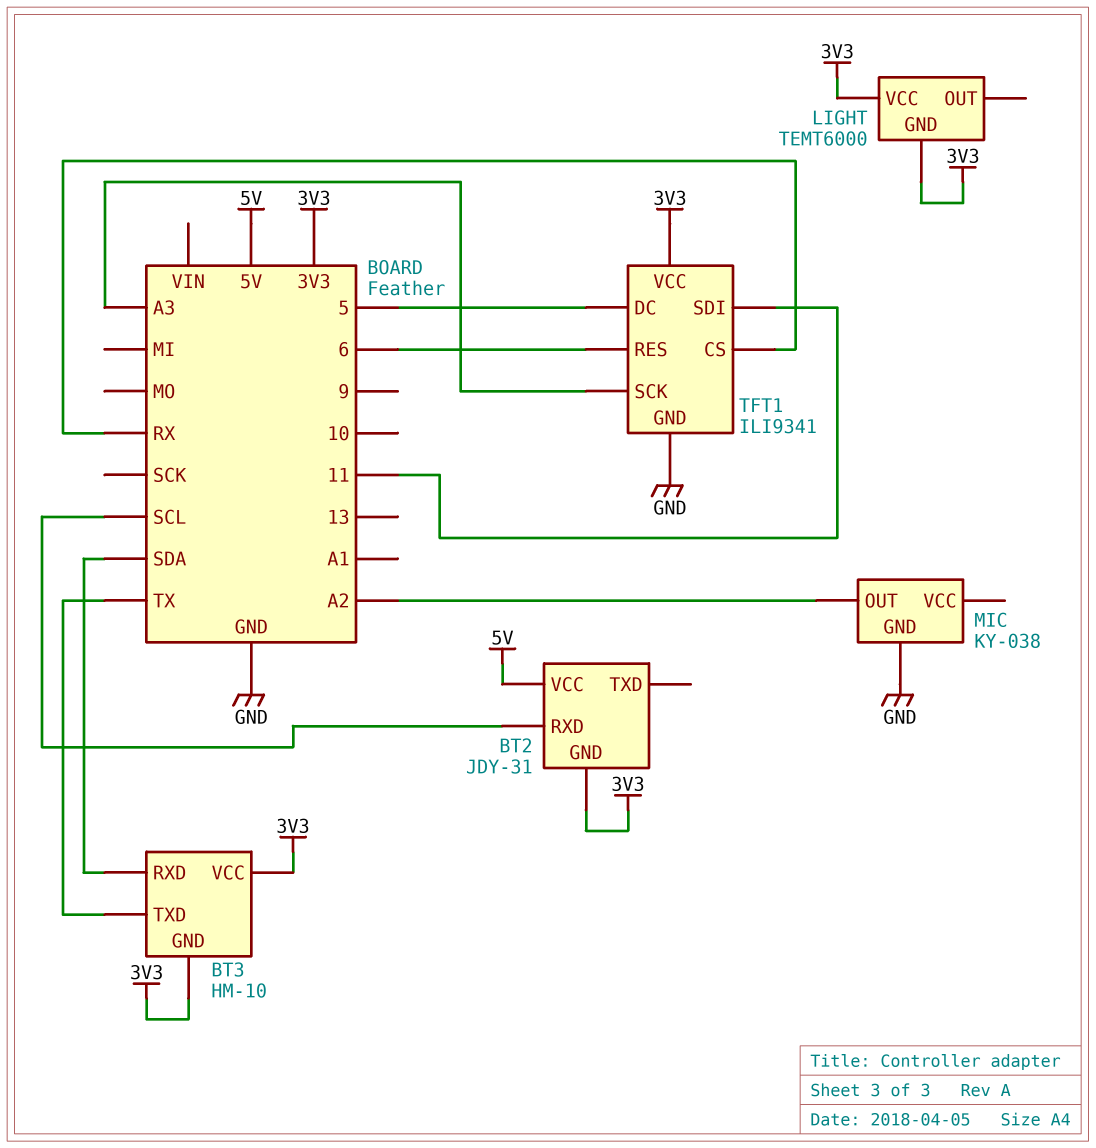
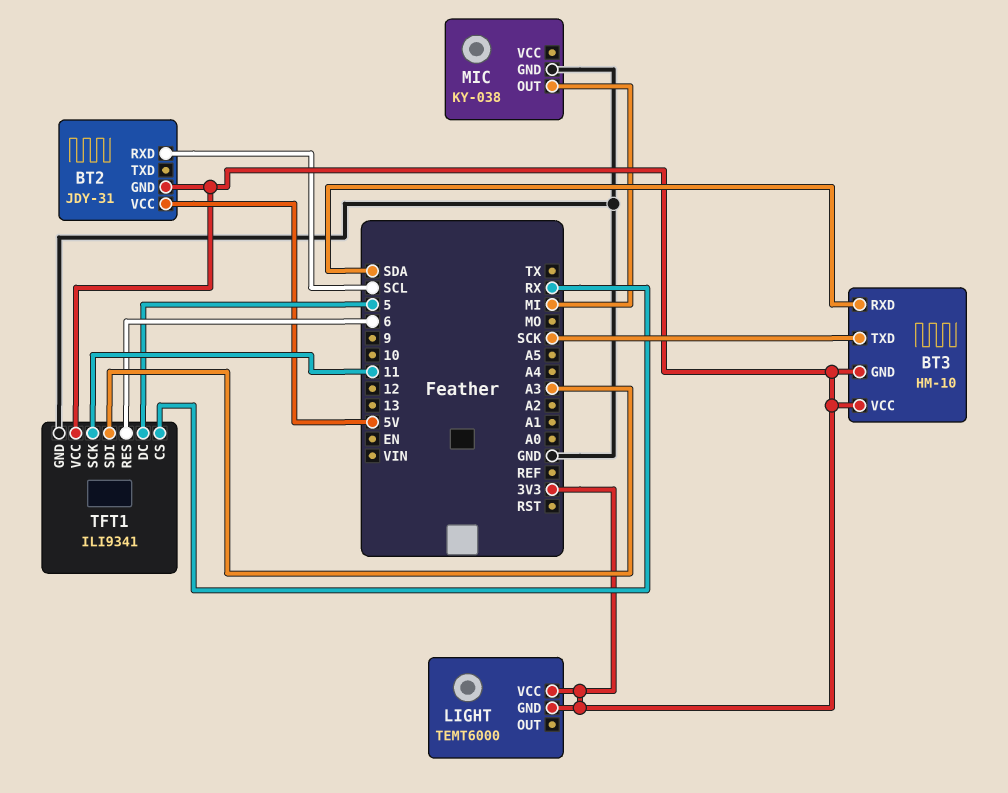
BT3 pin TXD: TX -> SCK
MIC pin OUT: A2 -> MI
TFT1 pin SCK: A3 -> 11
TFT1 pin SDI: 11 -> A3

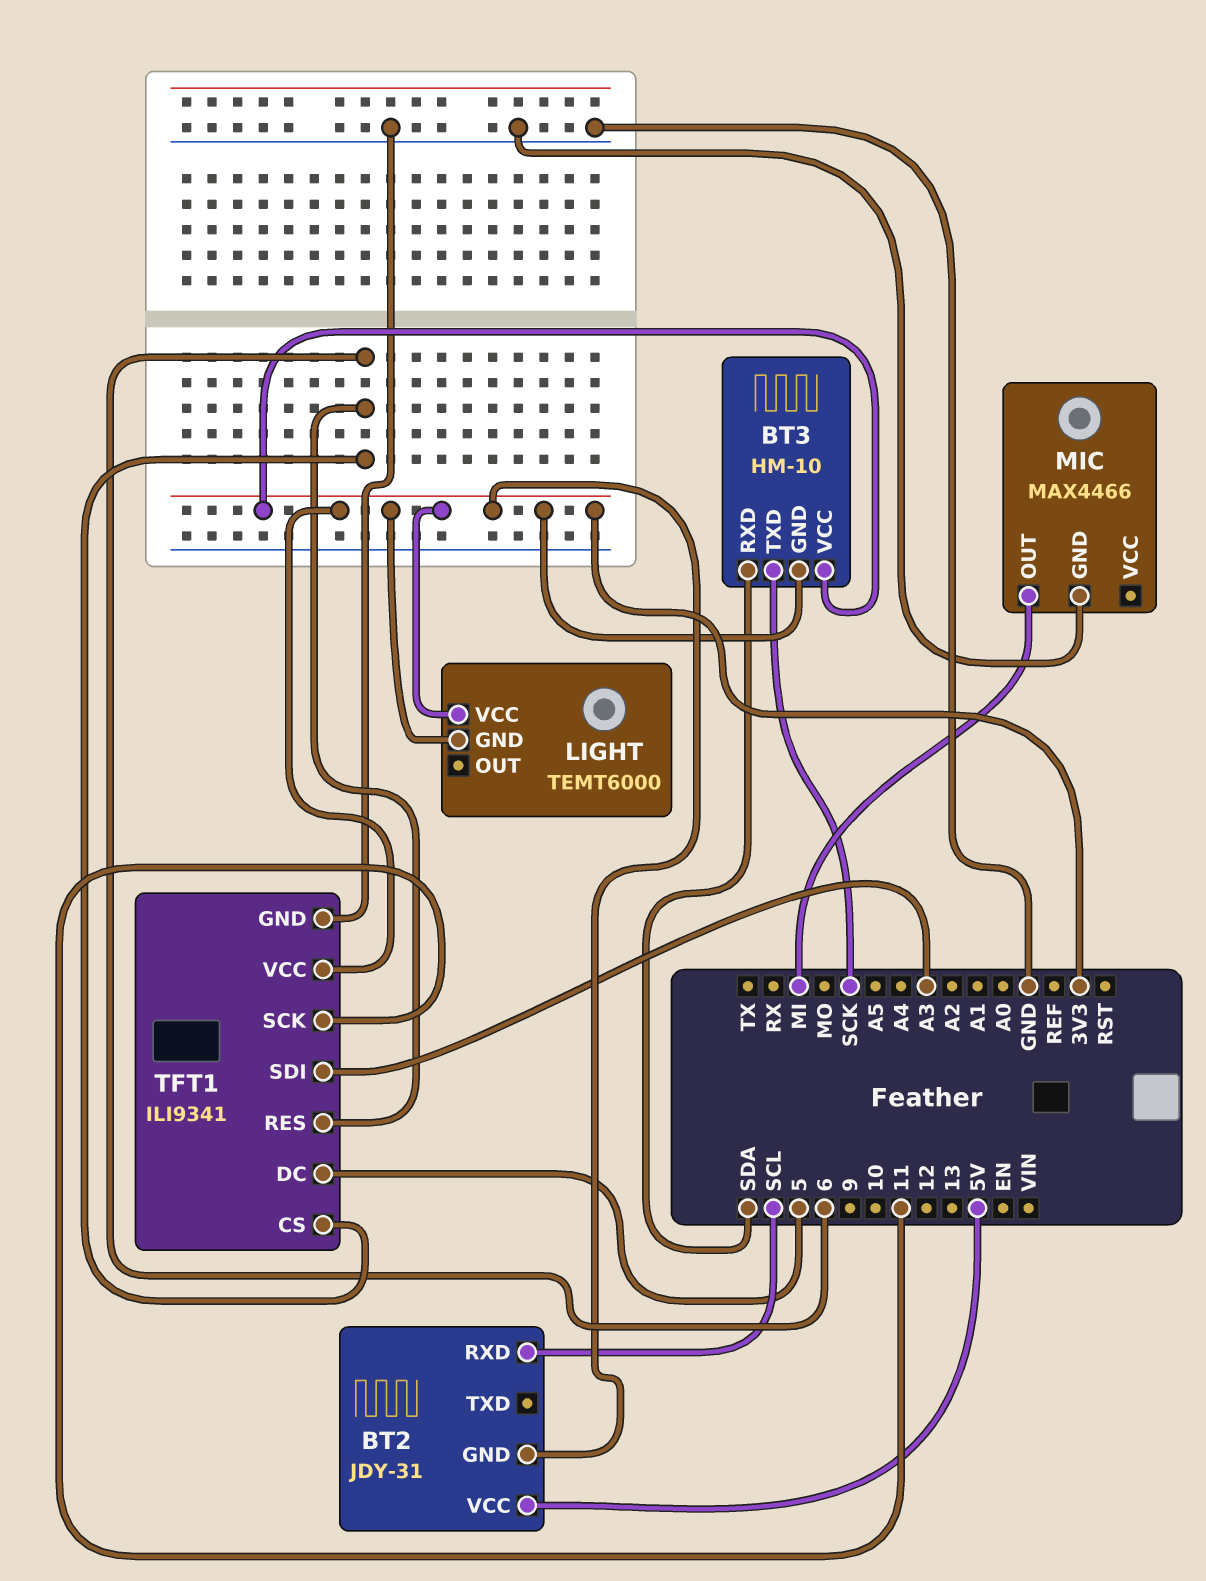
MIC: KY-038 -> MAX4466
TFT1 pin CS: RX -> 6

